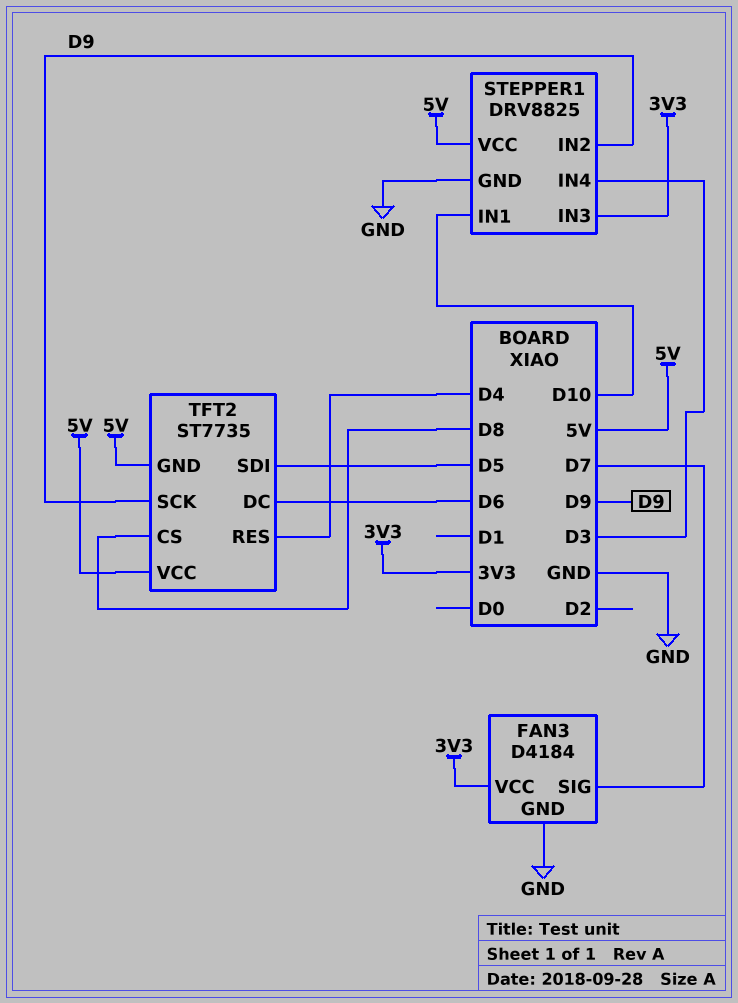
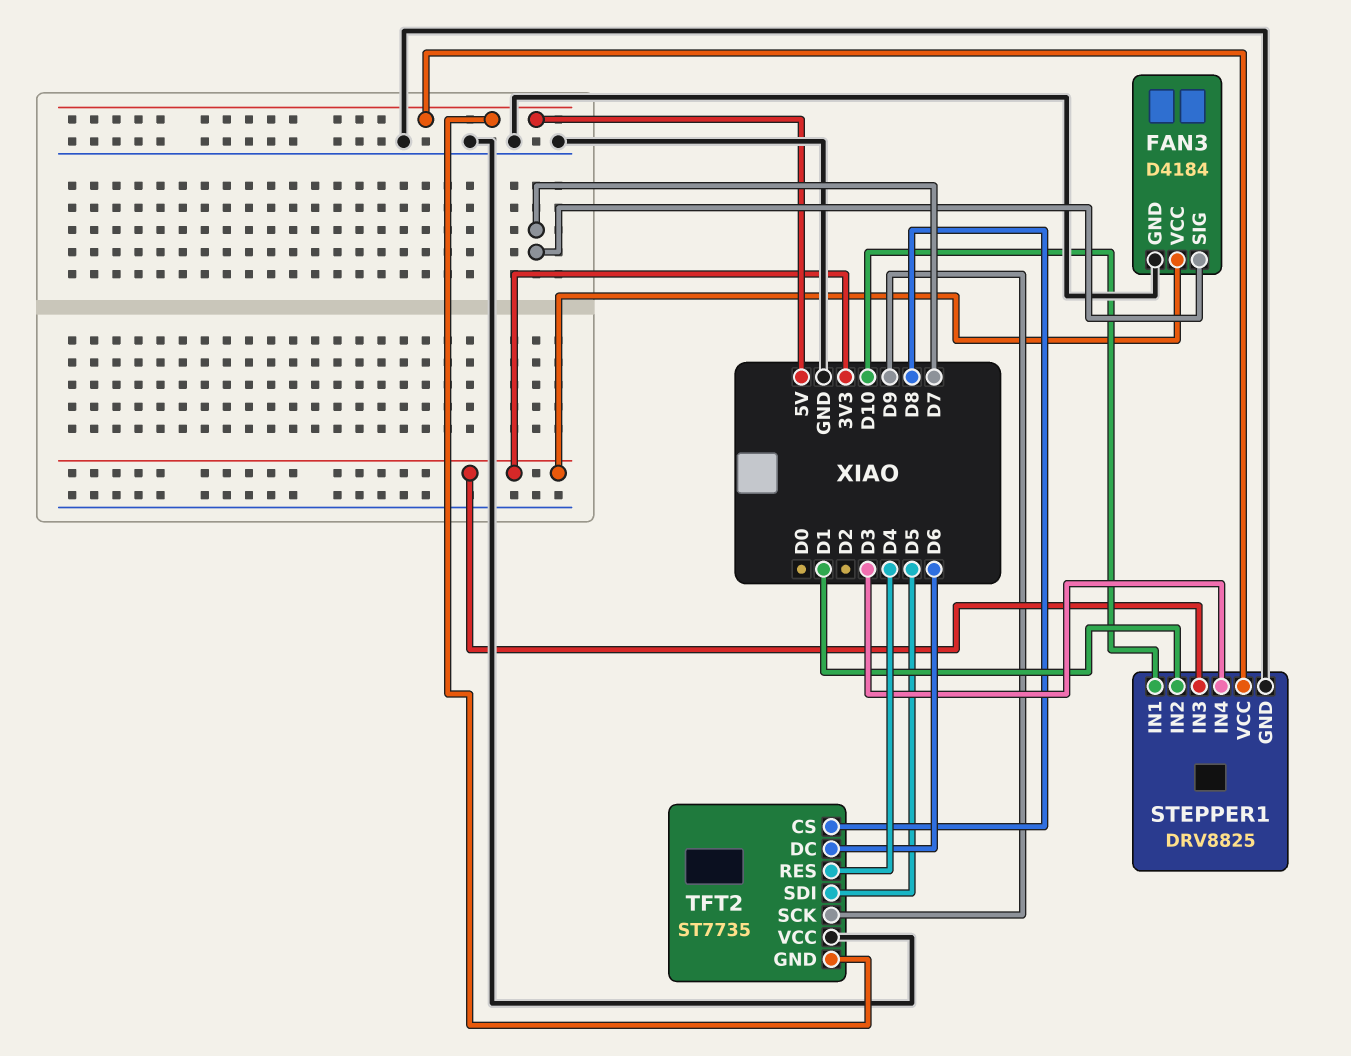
STEPPER1 pin IN2: D9 -> D1
TFT2 pin VCC: 5V -> GND

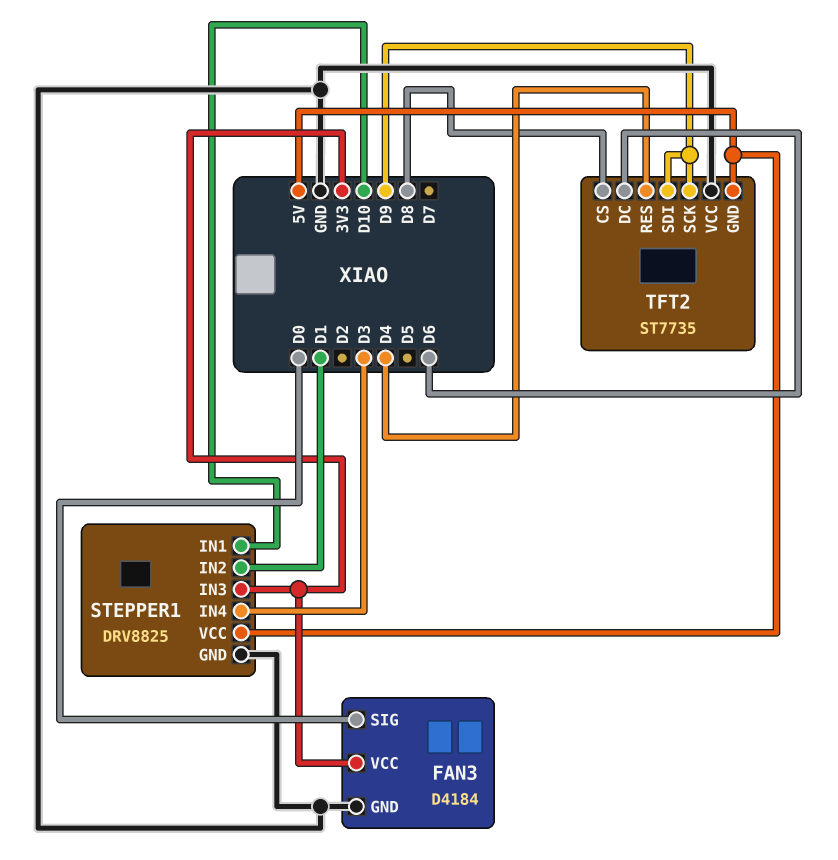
FAN3 pin SIG: D7 -> D0
TFT2 pin SDI: D5 -> D9

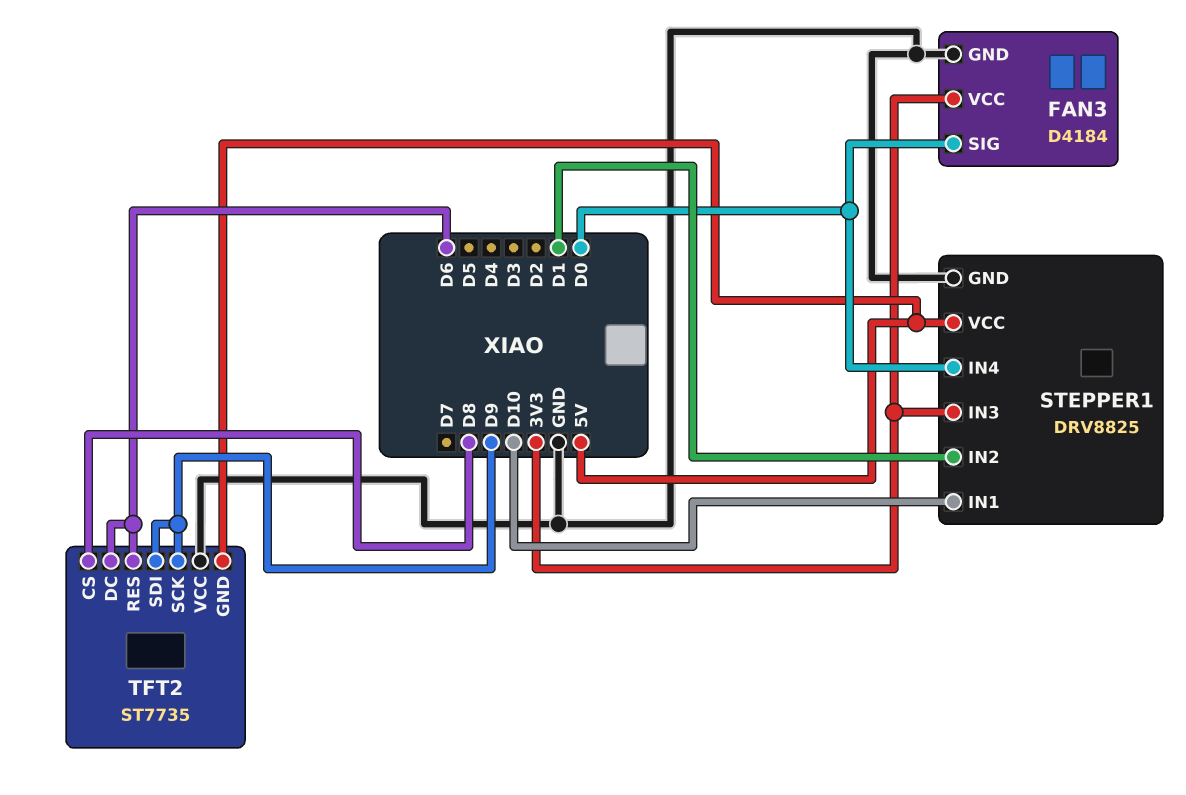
STEPPER1 pin IN4: D3 -> D0
TFT2 pin RES: D4 -> D6

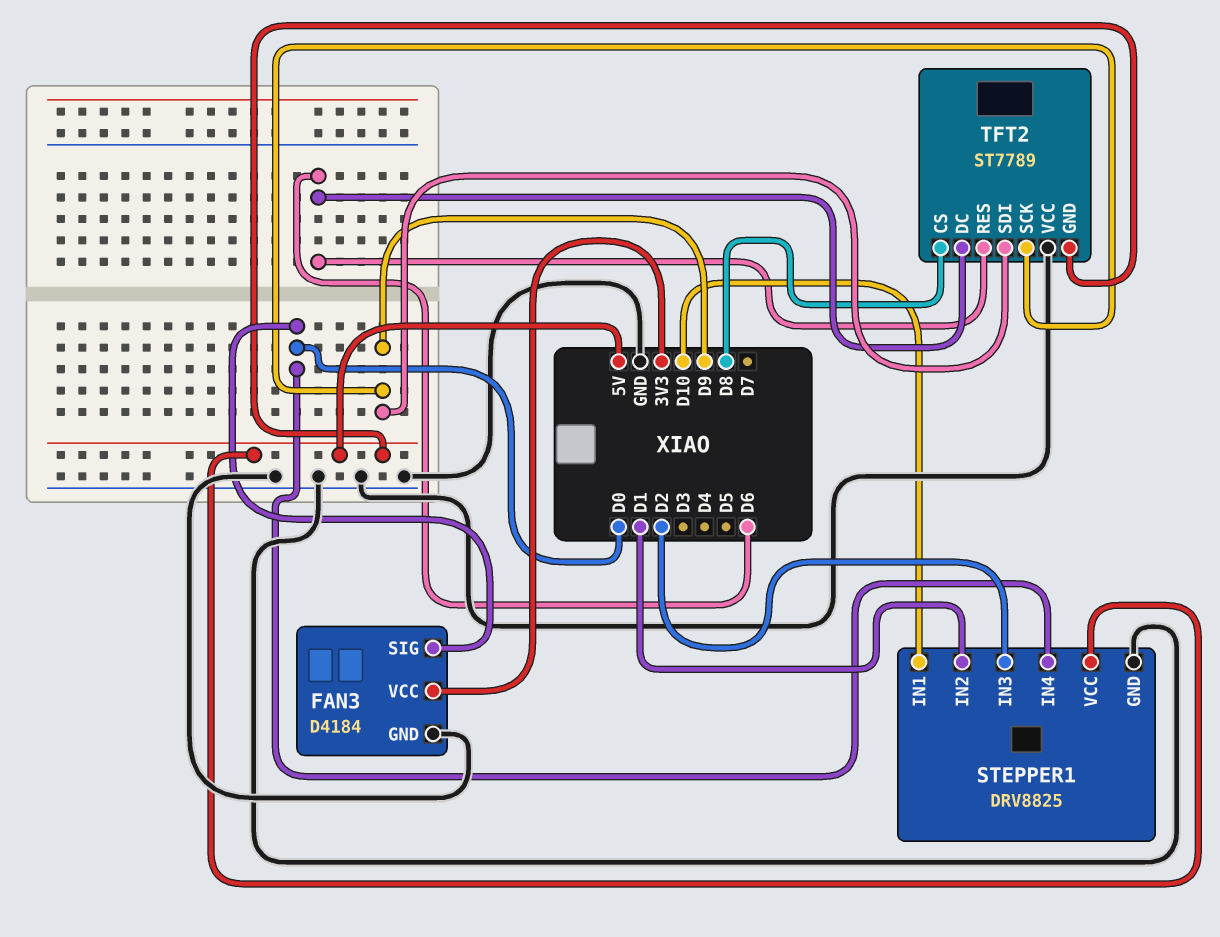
STEPPER1 pin IN3: 3V3 -> D2
TFT2: ST7735 -> ST7789

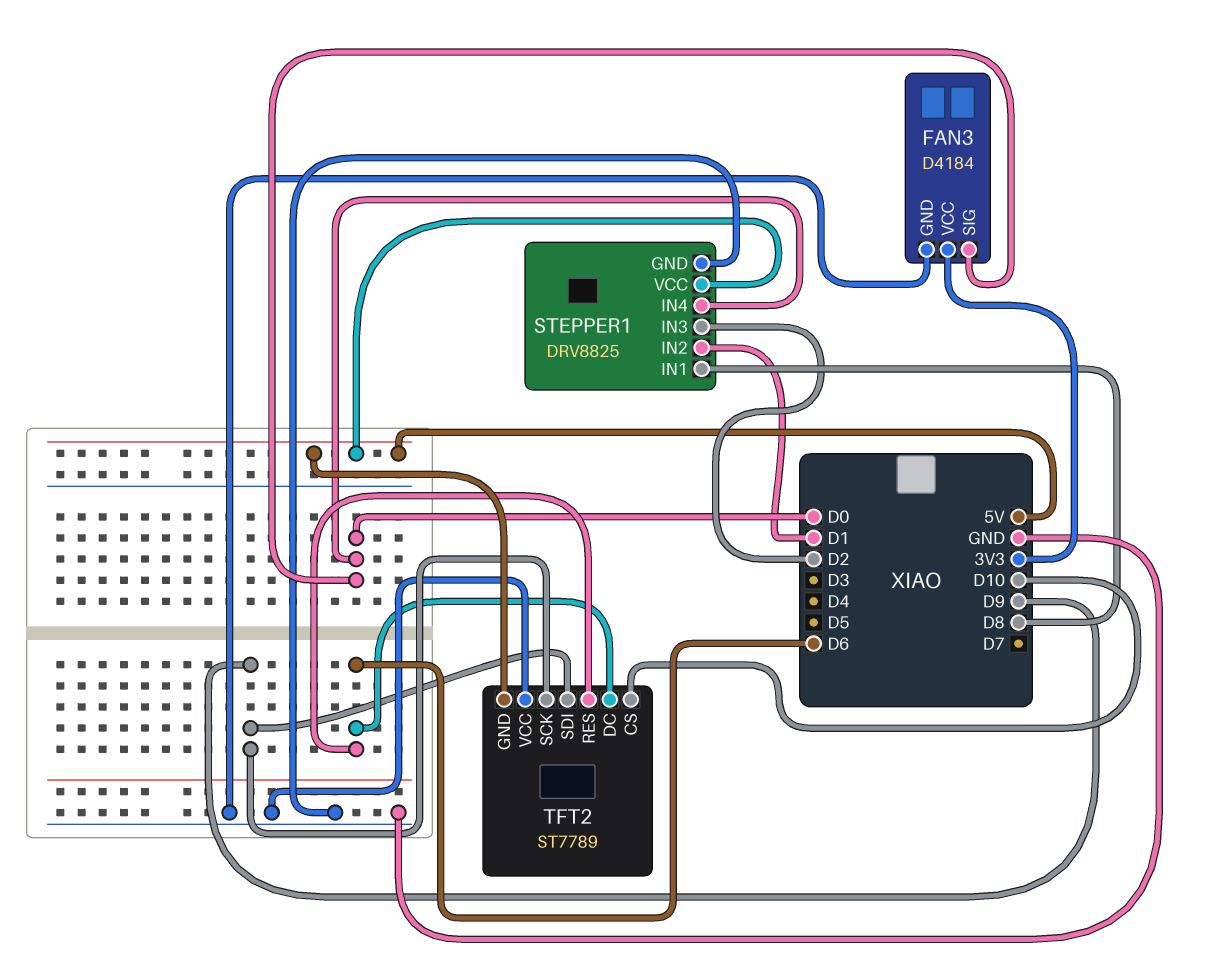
STEPPER1 pin IN1: D10 -> D8
TFT2 pin CS: D8 -> D10

